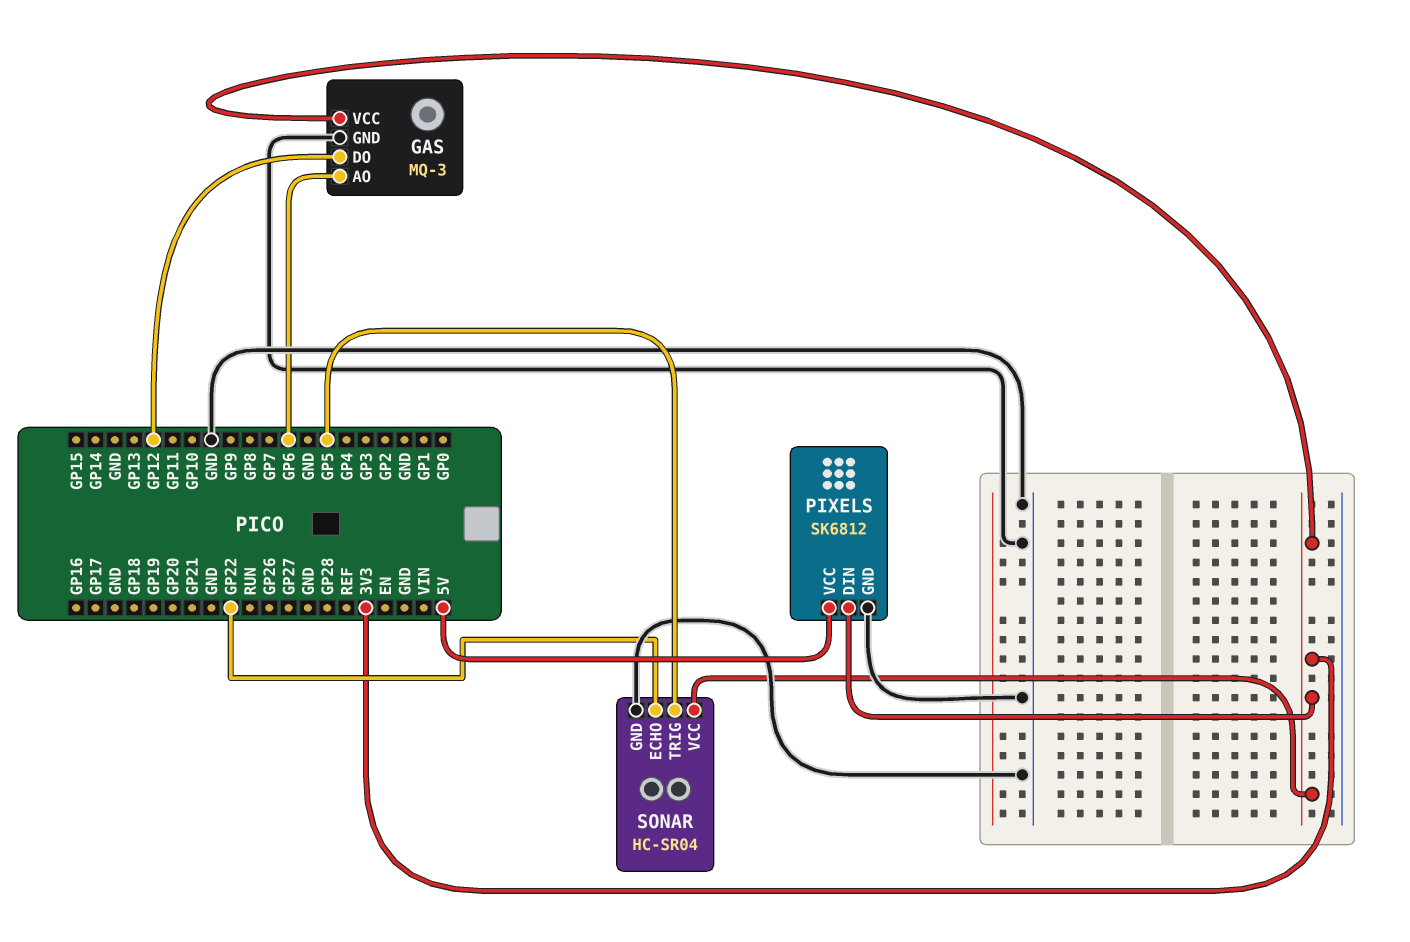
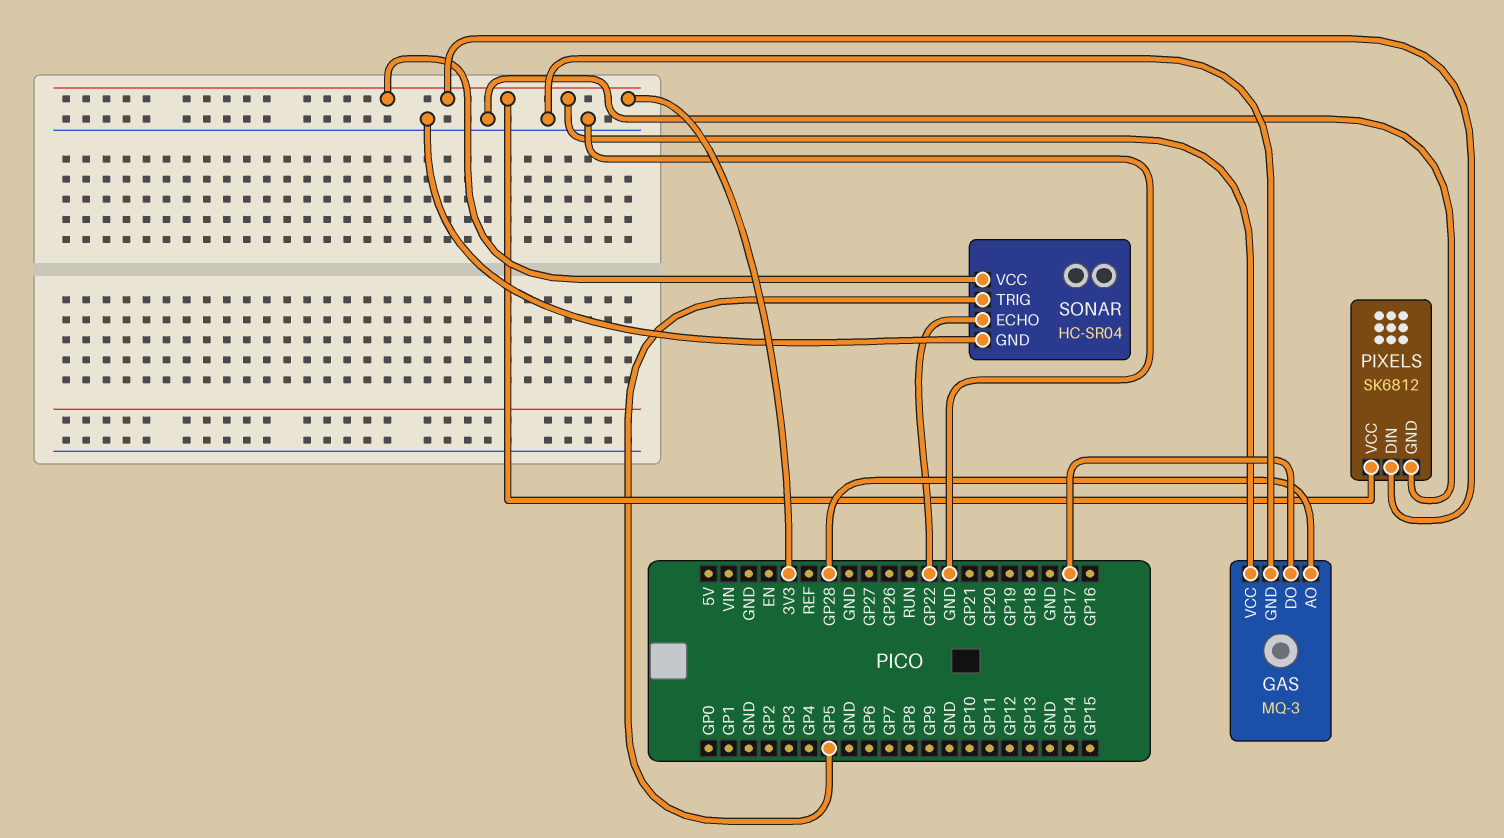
GAS pin AO: GP6 -> GP28
GAS pin DO: GP12 -> GP17
PIXELS pin VCC: 5V -> 3V3

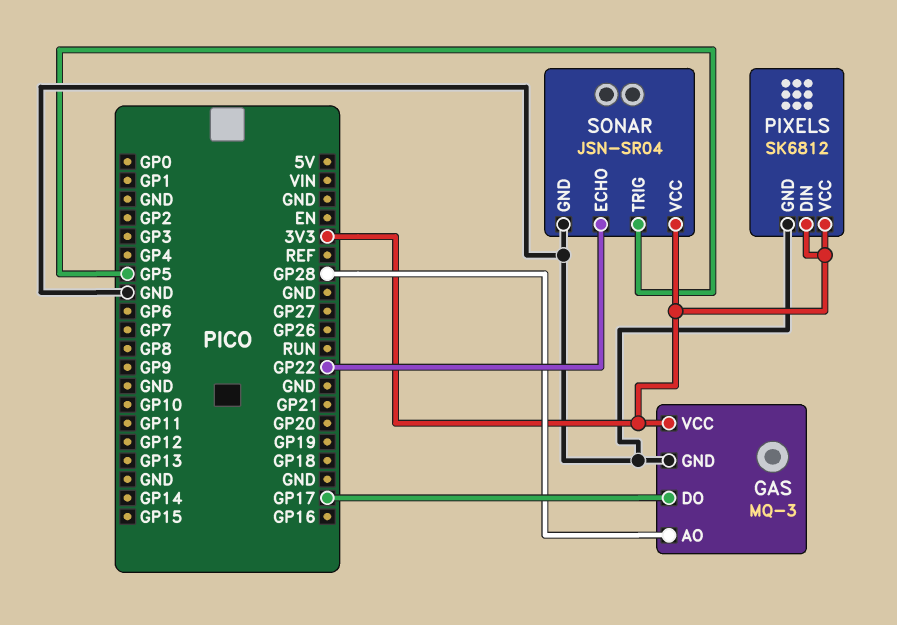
SONAR: HC-SR04 -> JSN-SR04

